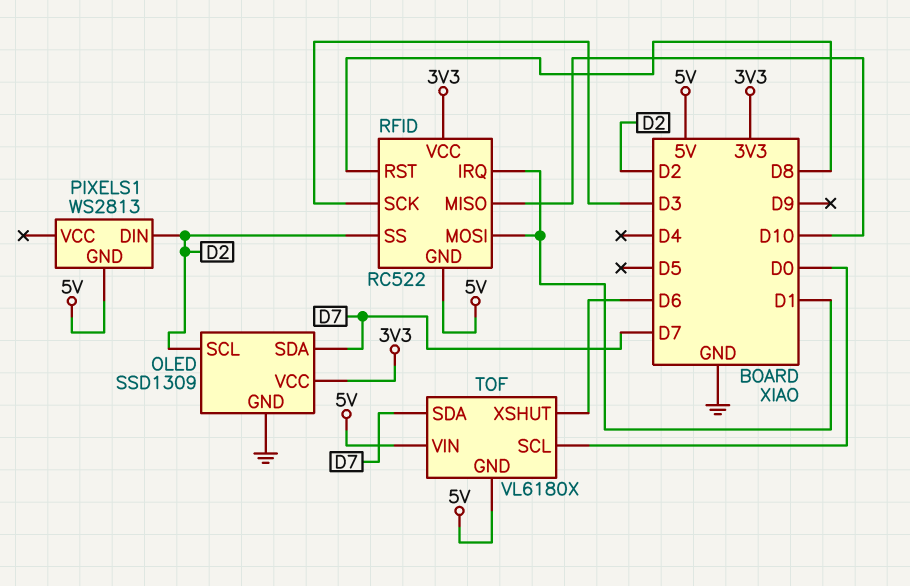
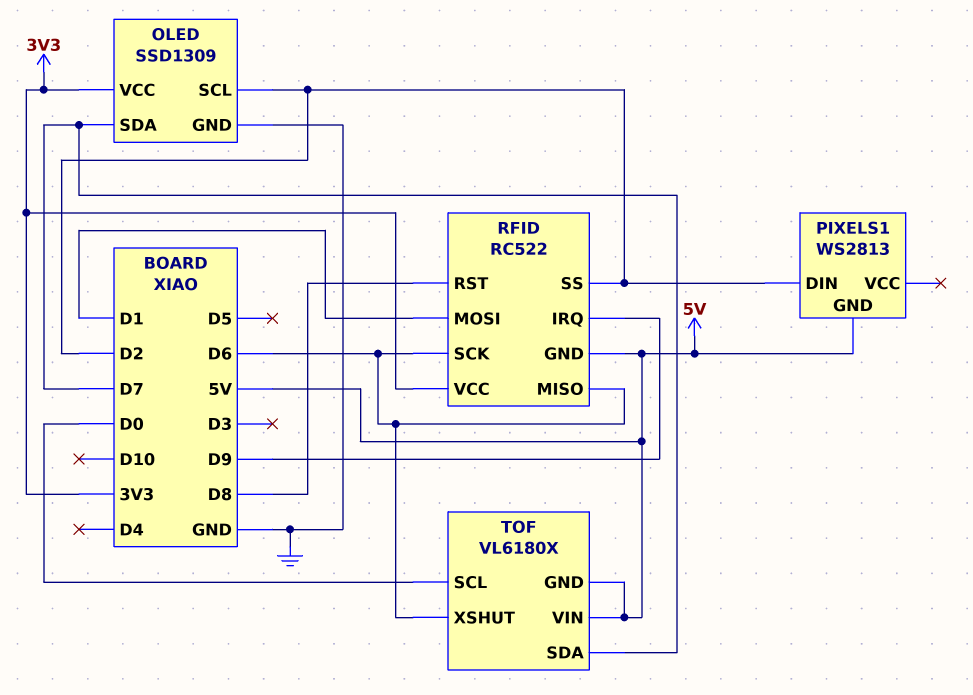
RFID pin IRQ: D1 -> D9
RFID pin MISO: D10 -> D6
RFID pin SCK: D3 -> D6

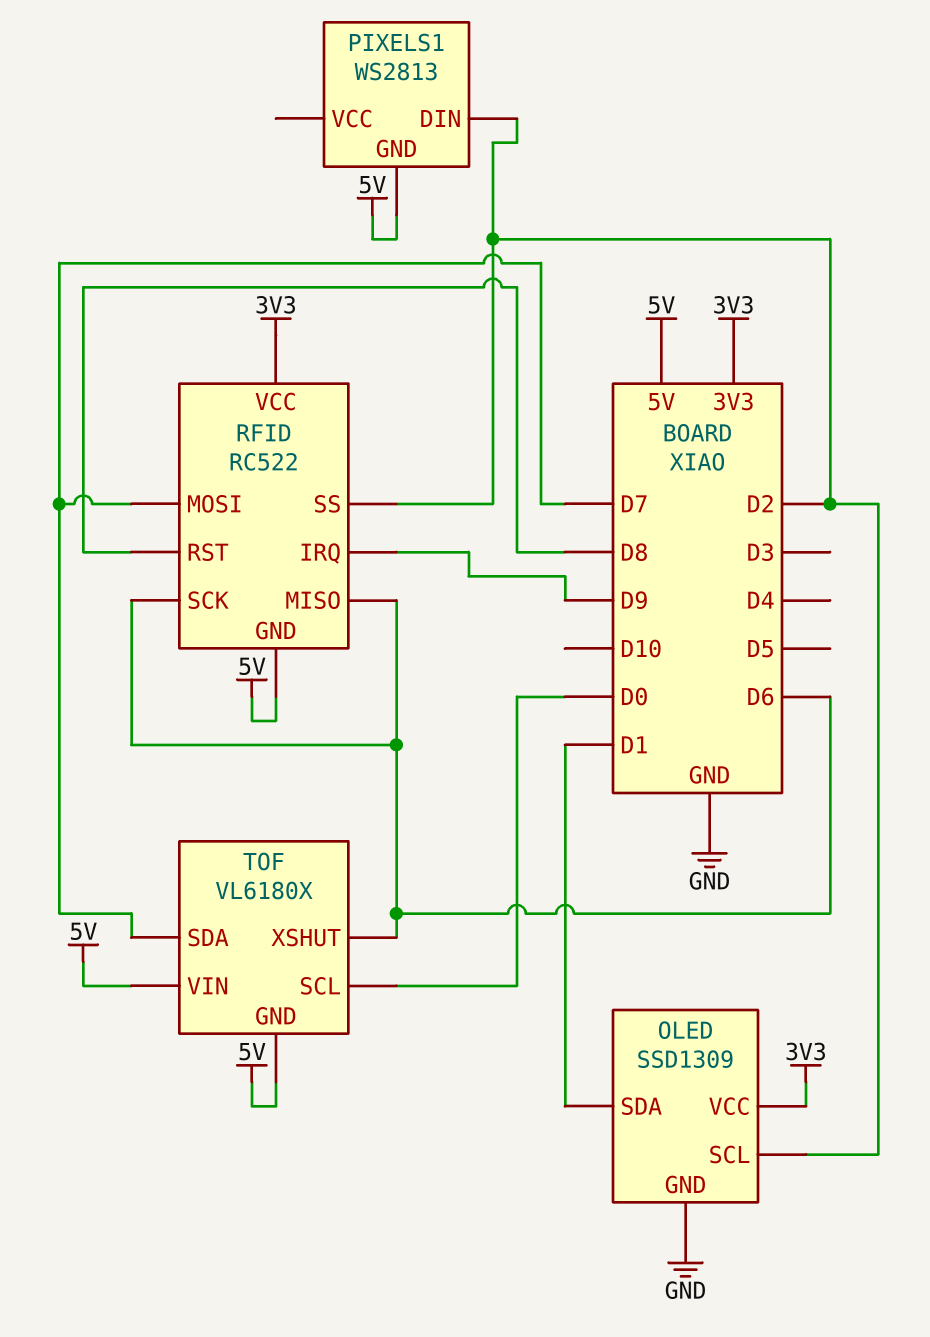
OLED pin SDA: D7 -> D1
RFID pin MOSI: D1 -> D7

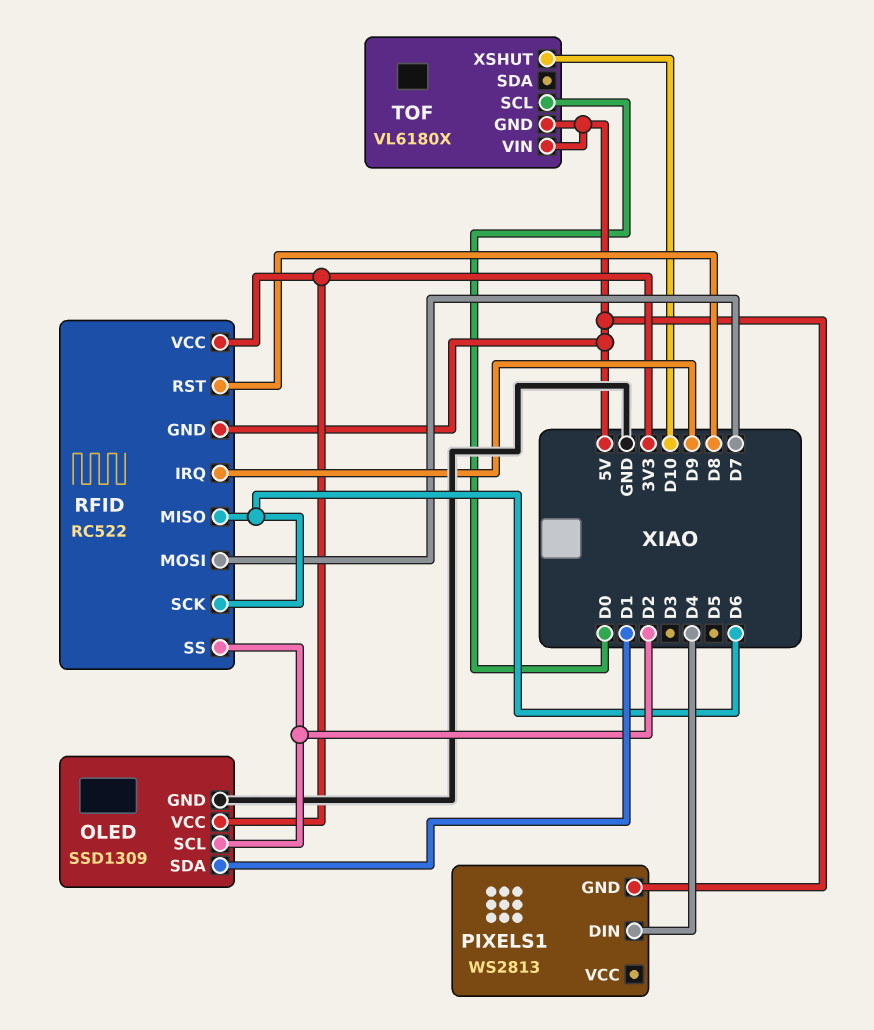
PIXELS1 pin DIN: D2 -> D4
TOF pin SDA: D7 -> none
TOF pin XSHUT: D6 -> D10

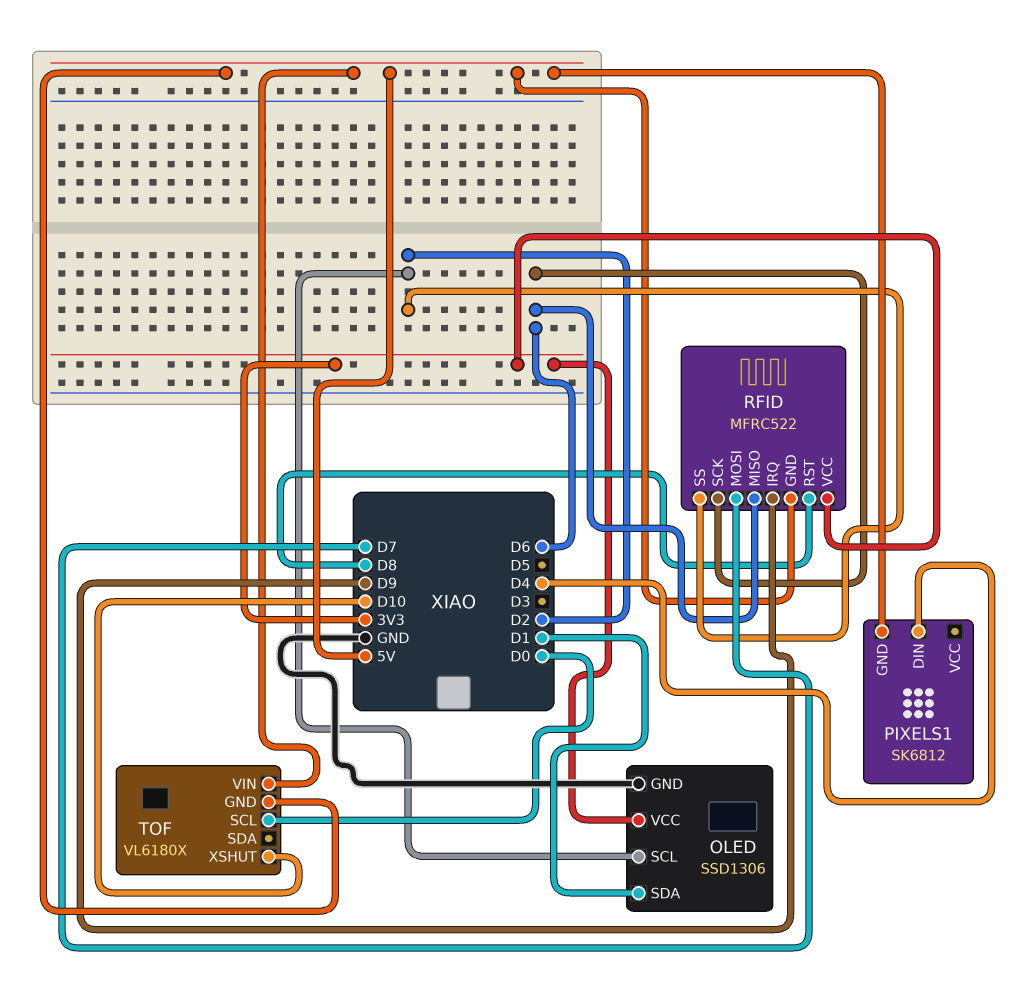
OLED: SSD1309 -> SSD1306
PIXELS1: WS2813 -> SK6812
RFID: RC522 -> MFRC522

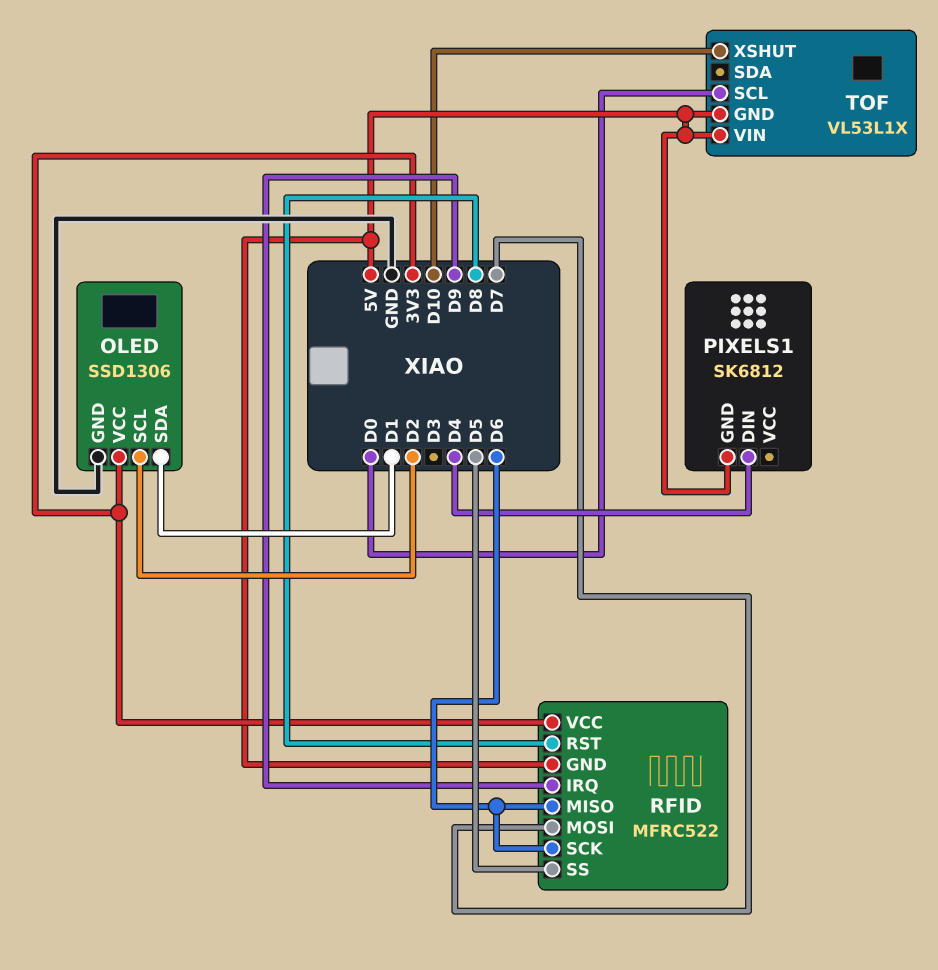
RFID pin SS: D2 -> D5
TOF: VL6180X -> VL53L1X

